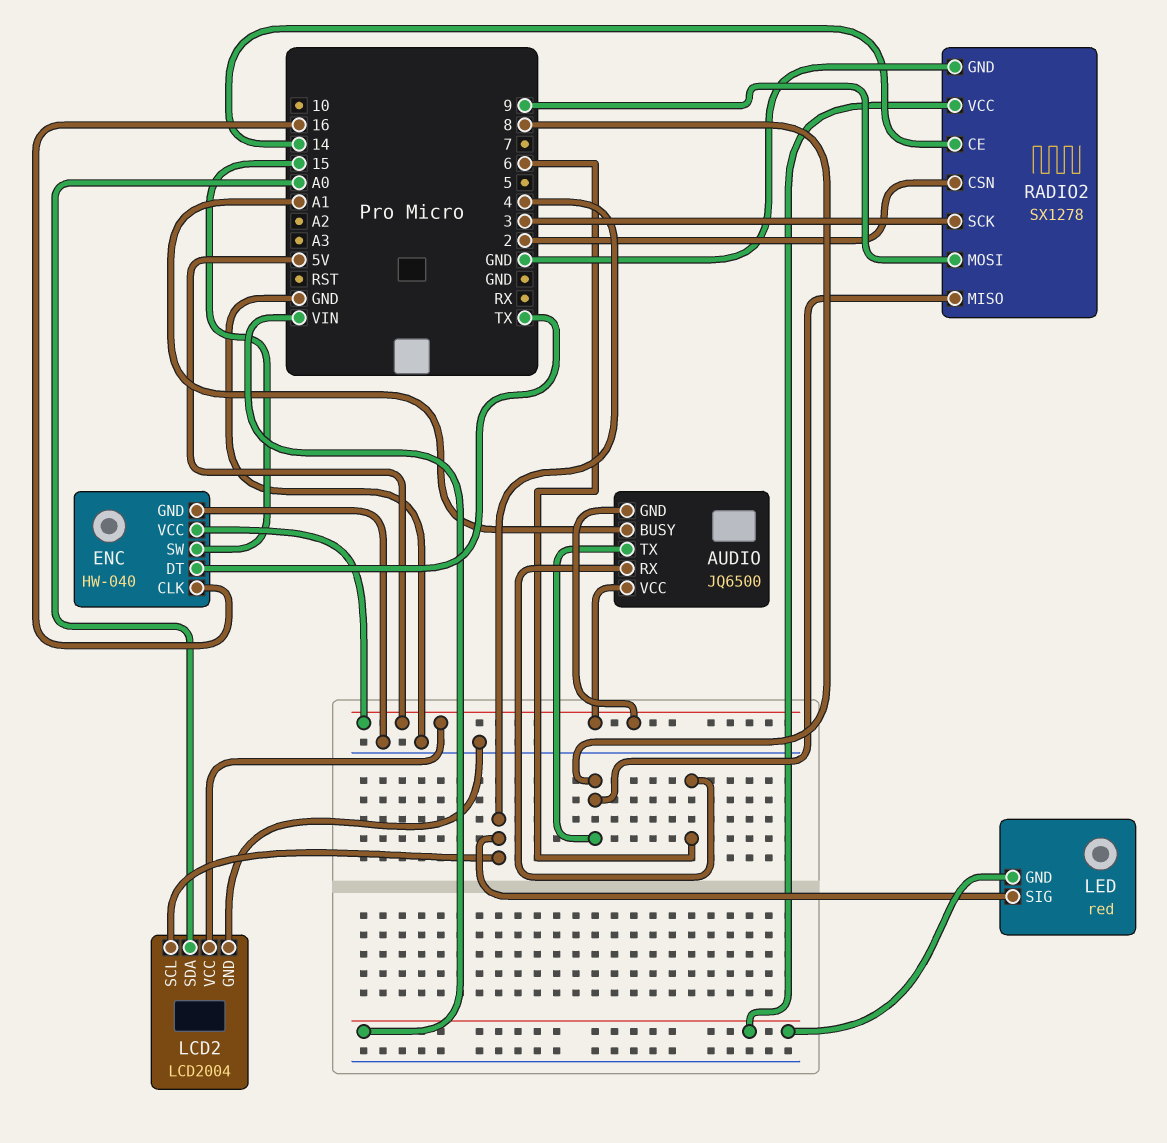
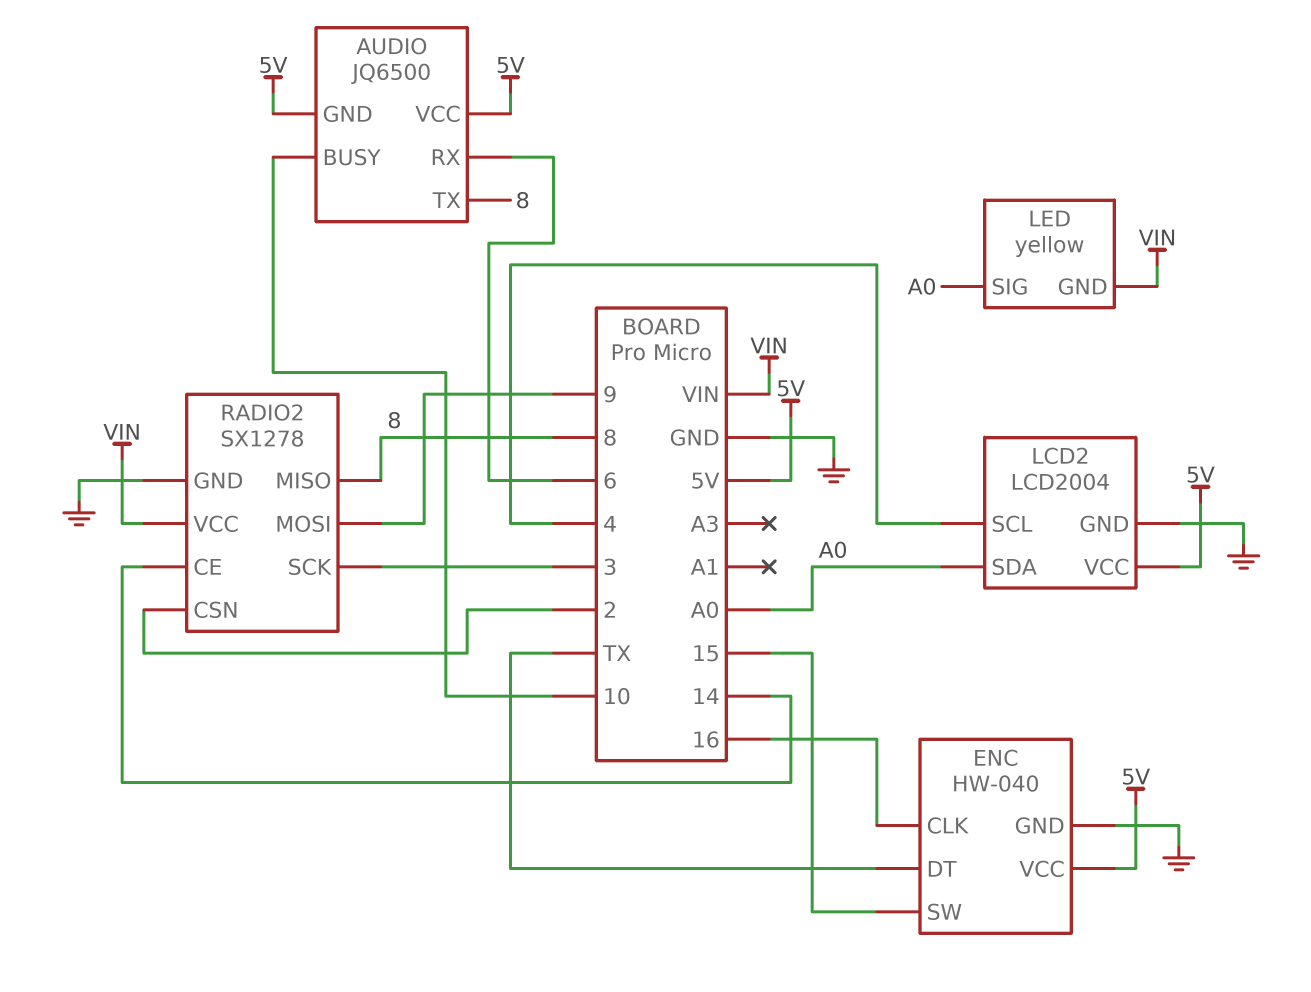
AUDIO pin BUSY: A1 -> 10
LED: red -> yellow
LED pin SIG: 4 -> A0

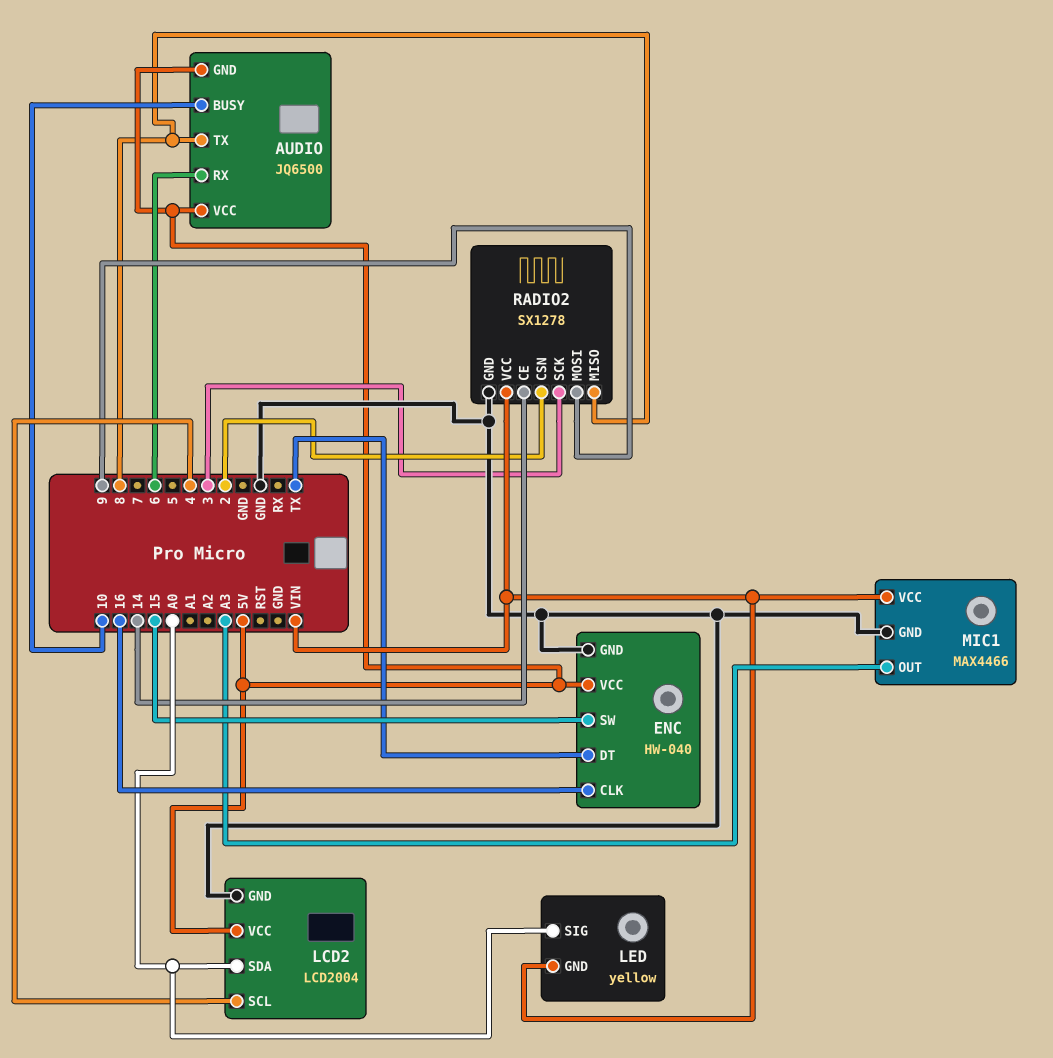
MIC1: none -> MAX4466
MIC1 pin GND: none -> GND
MIC1 pin OUT: none -> A3
MIC1 pin VCC: none -> VIN

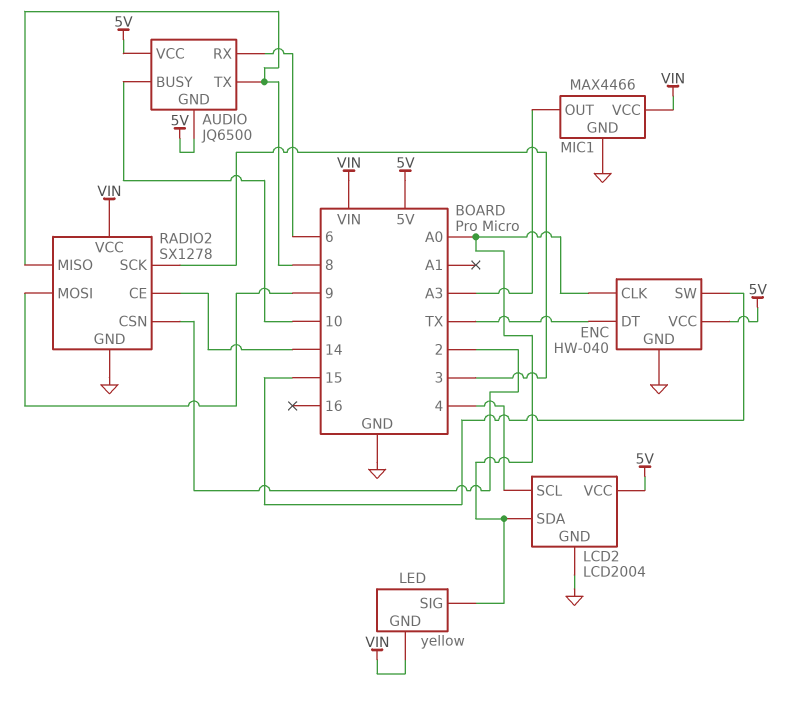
ENC pin CLK: 16 -> A0

